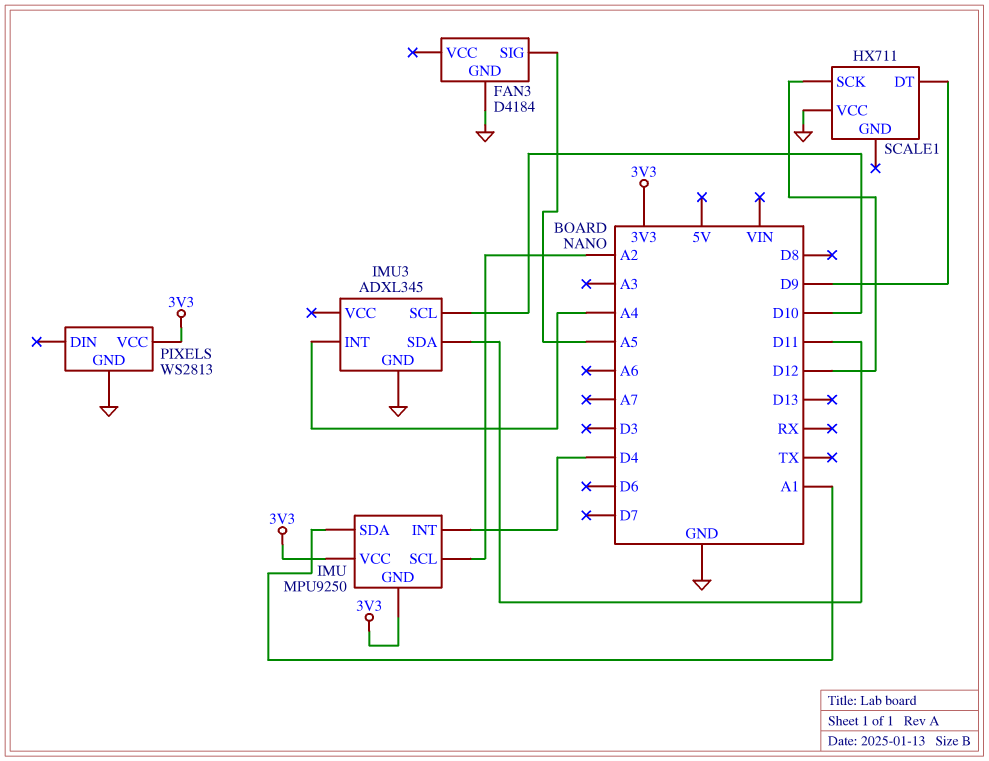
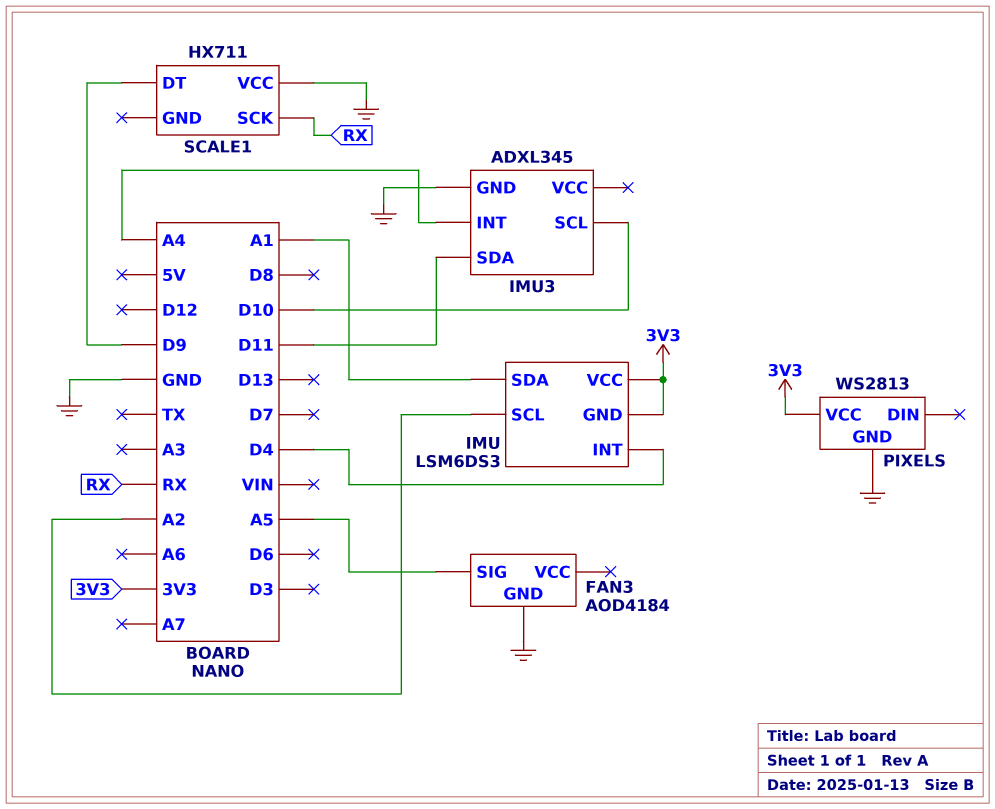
FAN3: D4184 -> AOD4184
IMU: MPU9250 -> LSM6DS3
SCALE1 pin SCK: D12 -> RX

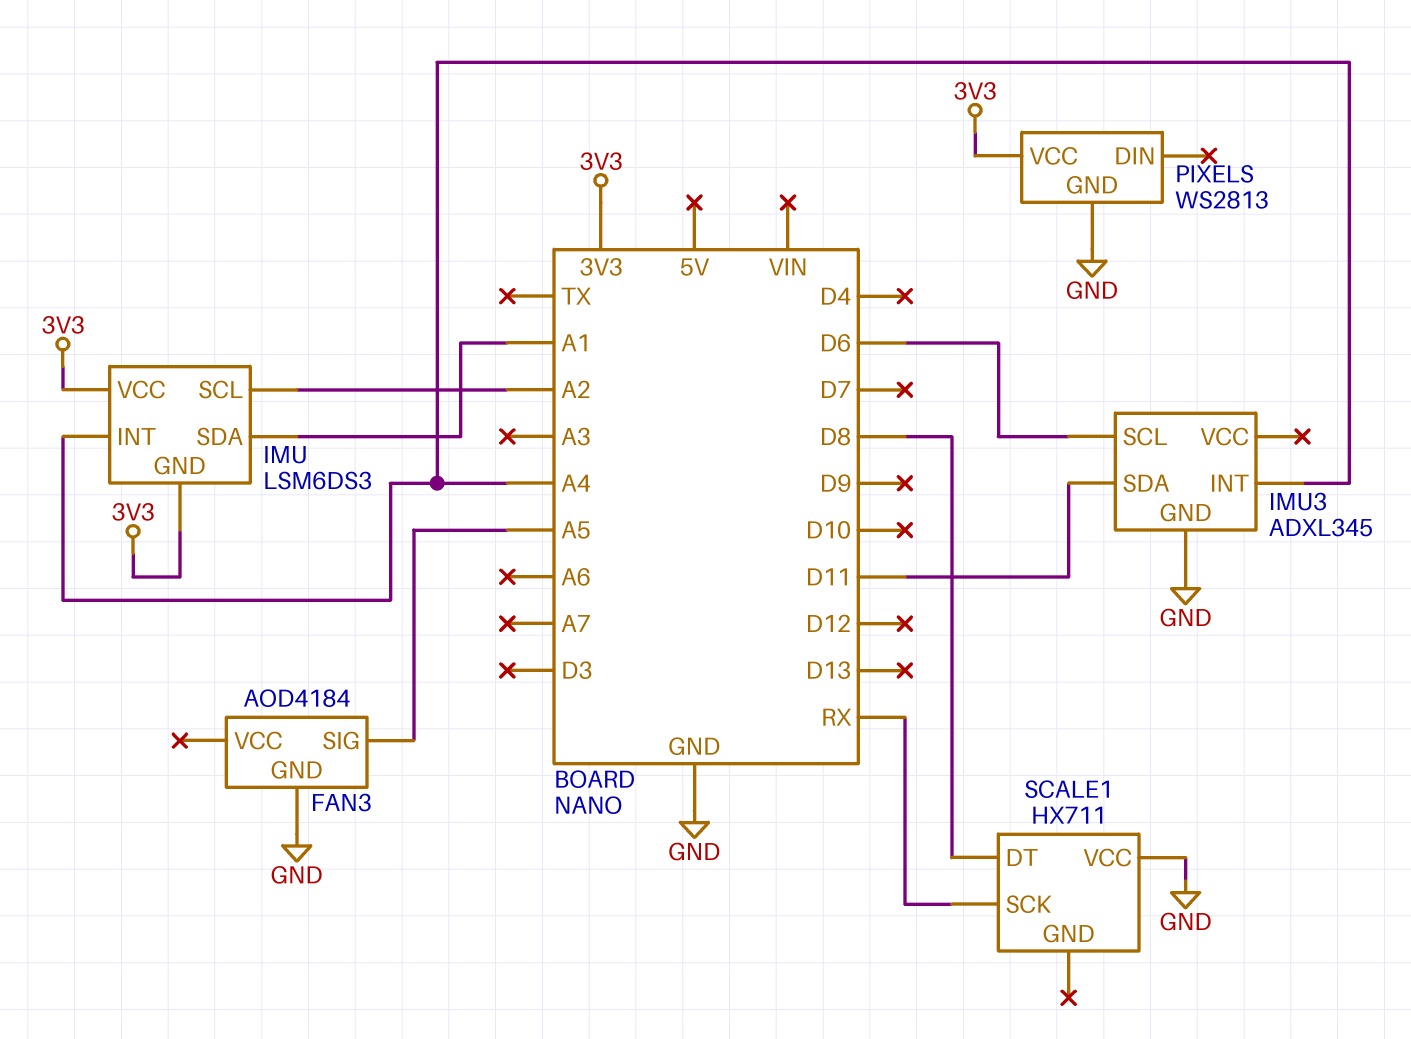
IMU pin INT: D4 -> A4
IMU3 pin SCL: D10 -> D6
SCALE1 pin DT: D9 -> D8

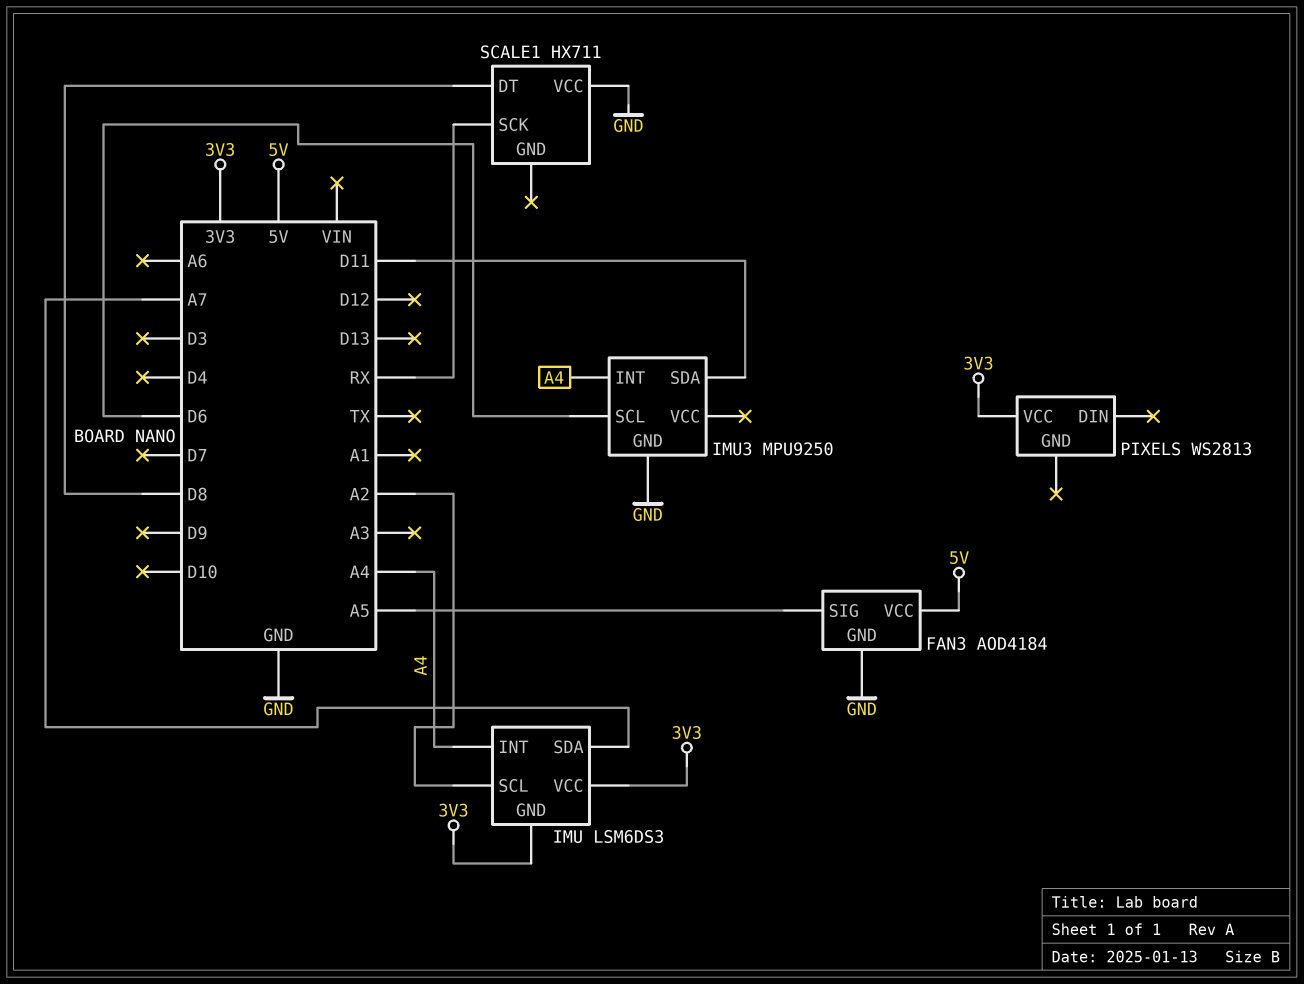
FAN3 pin VCC: none -> 5V
IMU pin SDA: A1 -> A7
IMU3: ADXL345 -> MPU9250
PIXELS pin GND: GND -> none

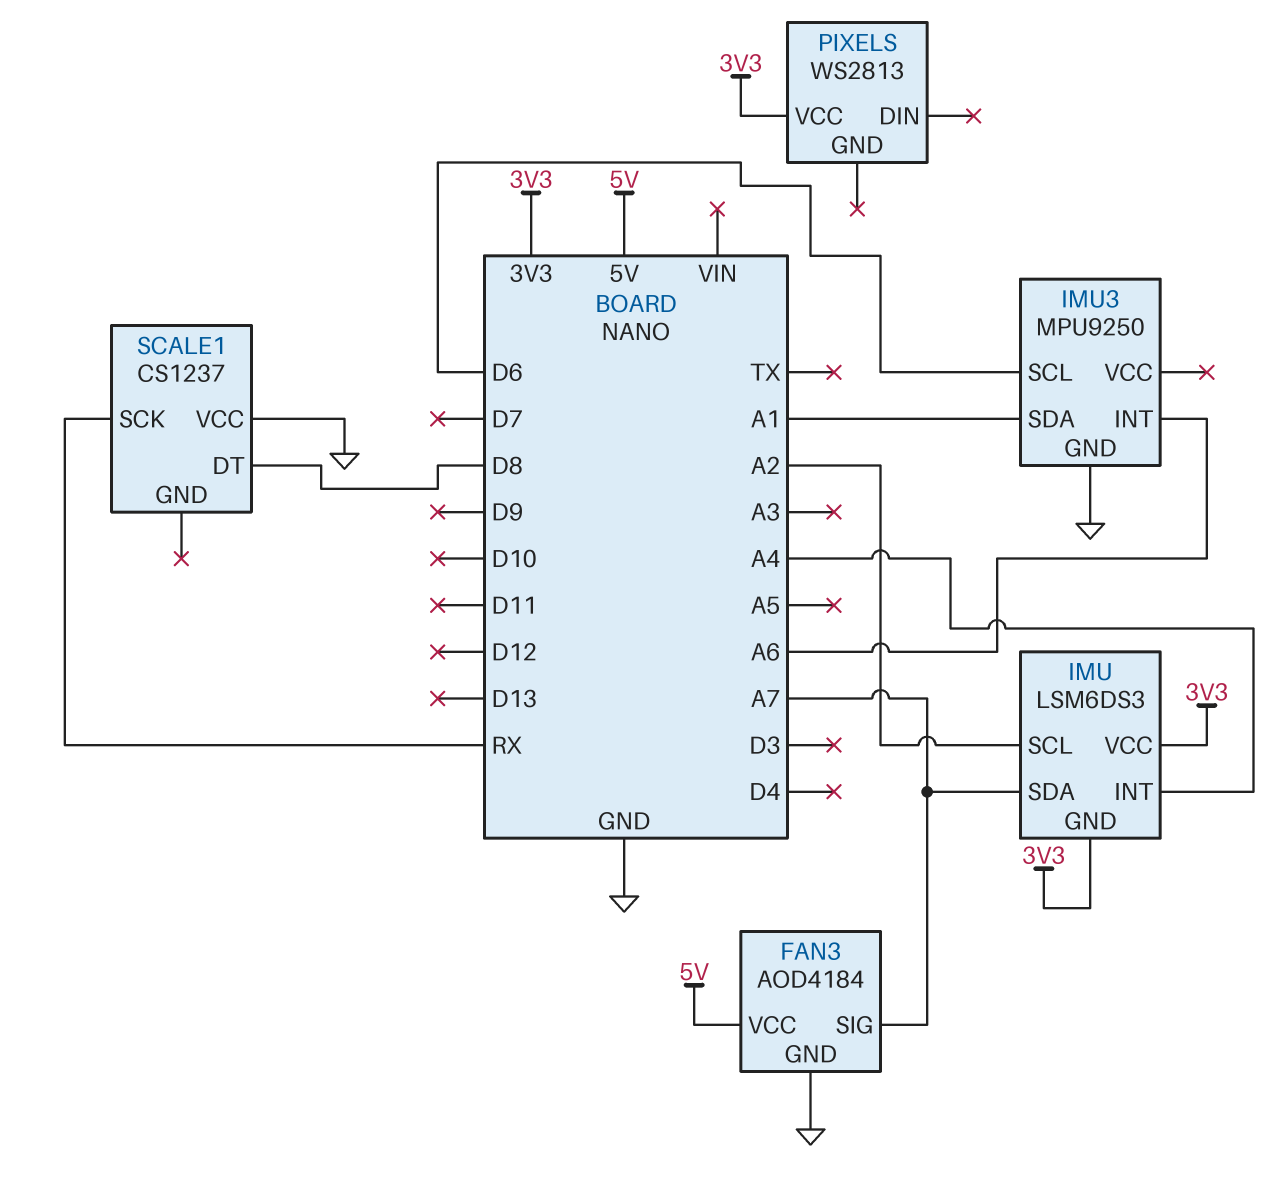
FAN3 pin SIG: A5 -> A7
IMU3 pin INT: A4 -> A6
IMU3 pin SDA: D11 -> A1
SCALE1: HX711 -> CS1237

